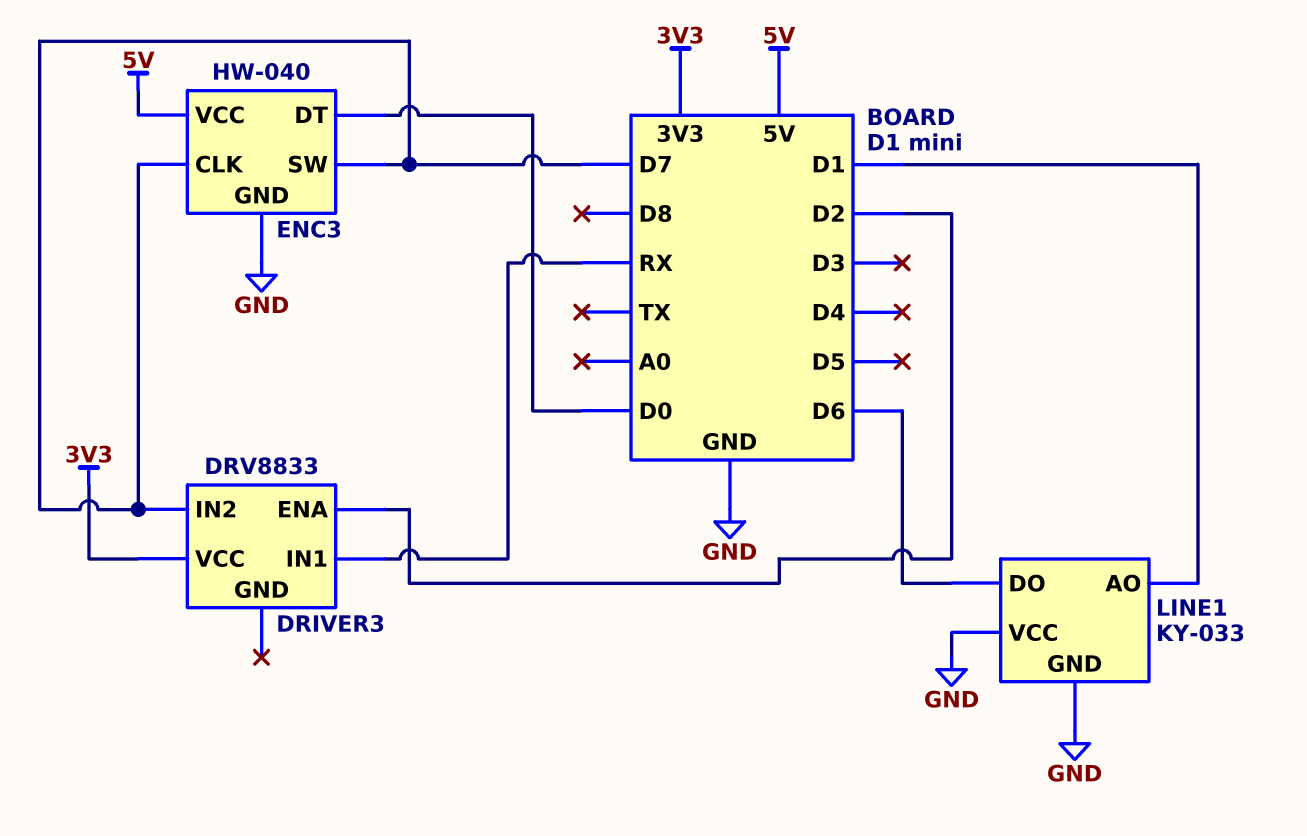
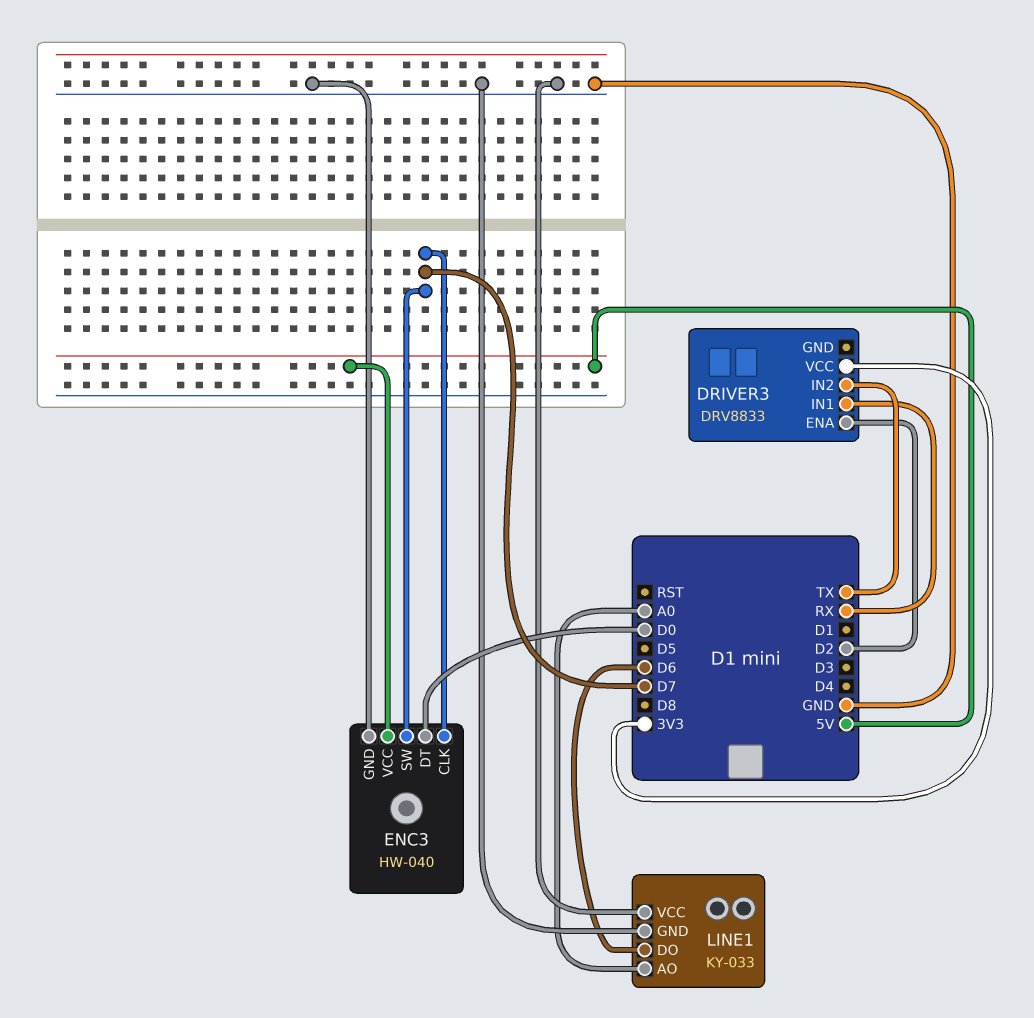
DRIVER3 pin IN2: D7 -> TX
LINE1 pin AO: D1 -> A0

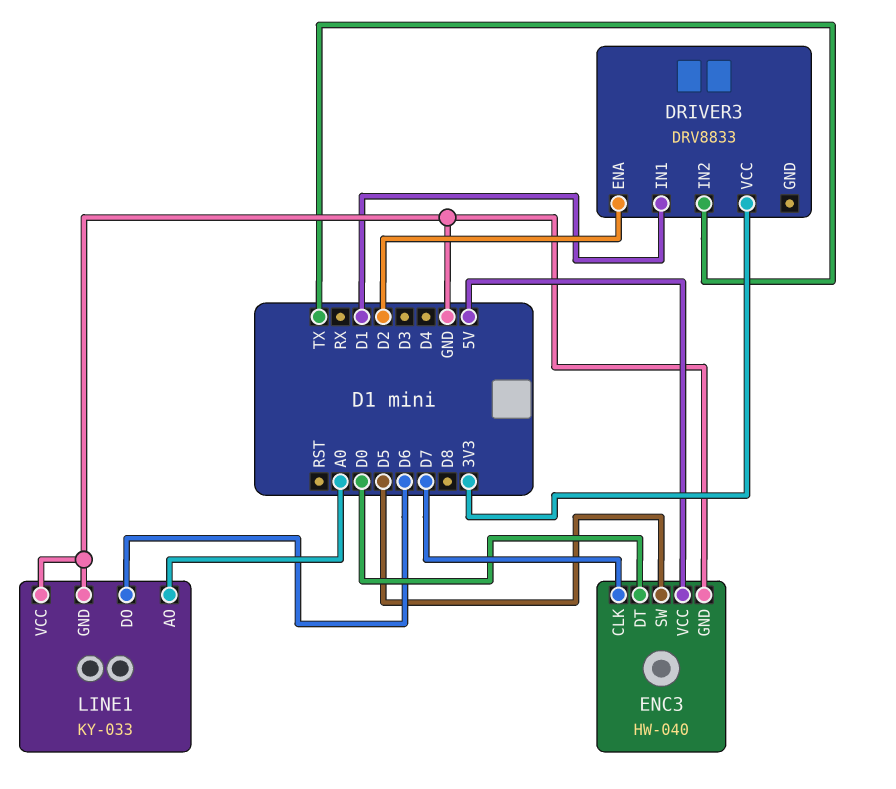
DRIVER3 pin IN1: RX -> D1
ENC3 pin SW: D7 -> D5

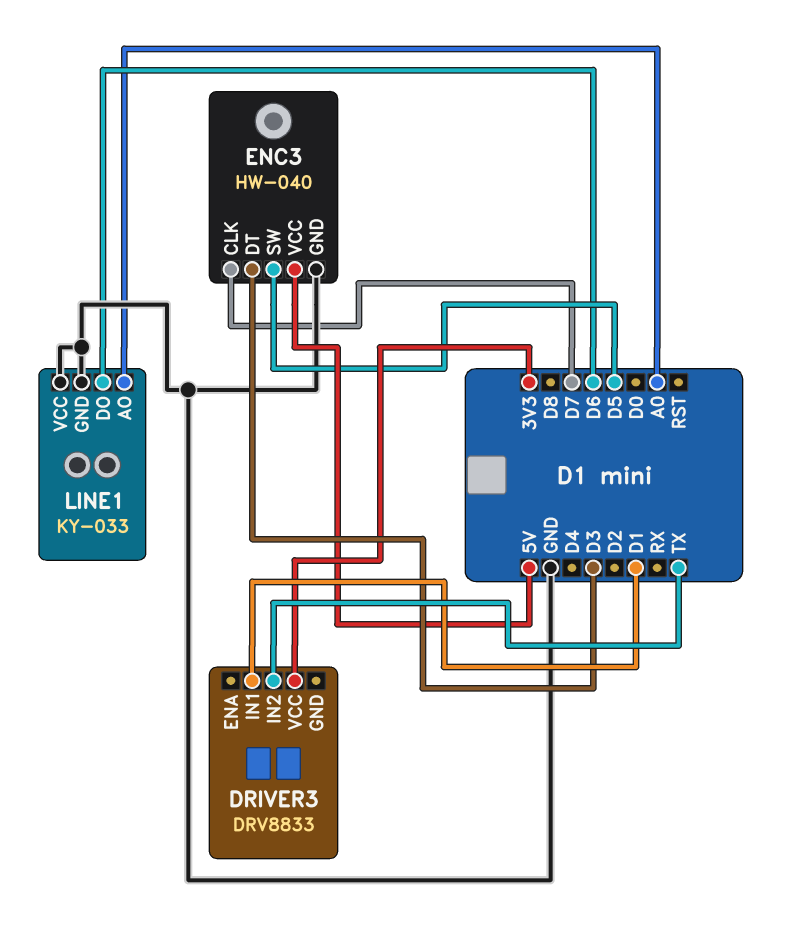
DRIVER3 pin ENA: D2 -> none
ENC3 pin DT: D0 -> D3

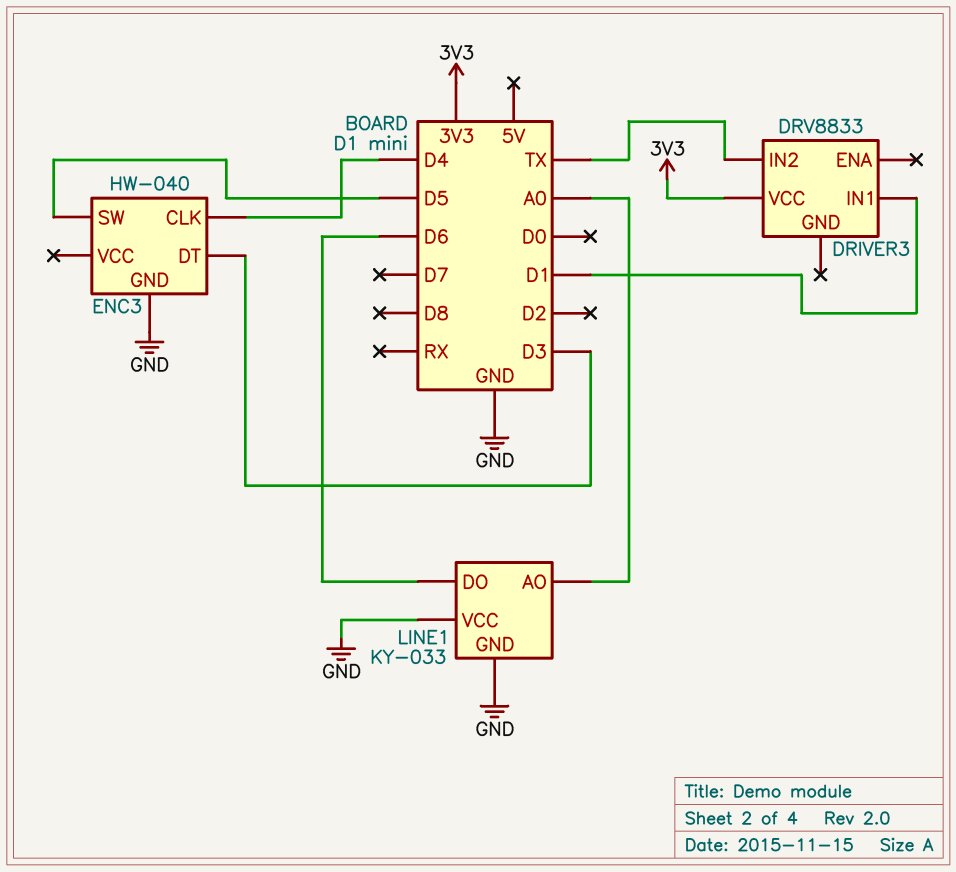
ENC3 pin CLK: D7 -> D4
ENC3 pin VCC: 5V -> none

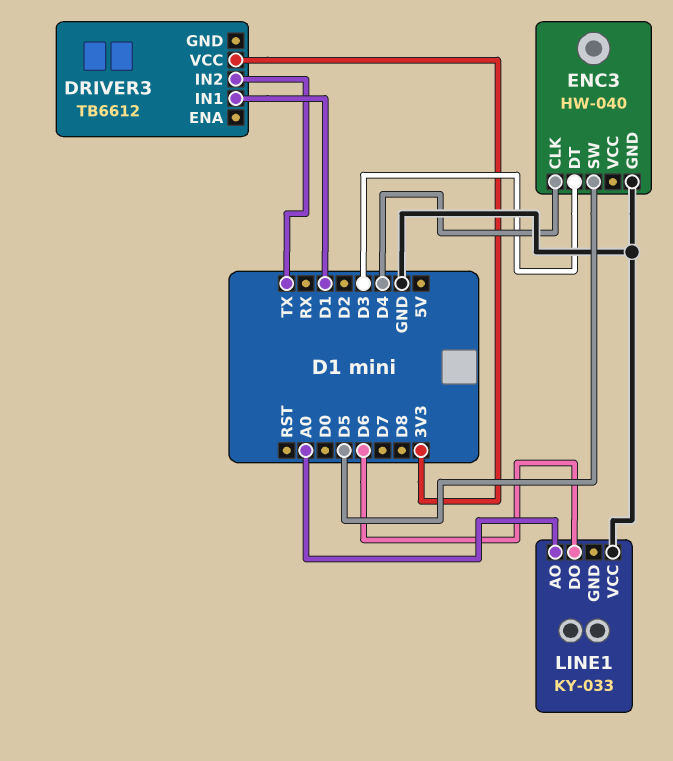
DRIVER3: DRV8833 -> TB6612
LINE1 pin GND: GND -> none

